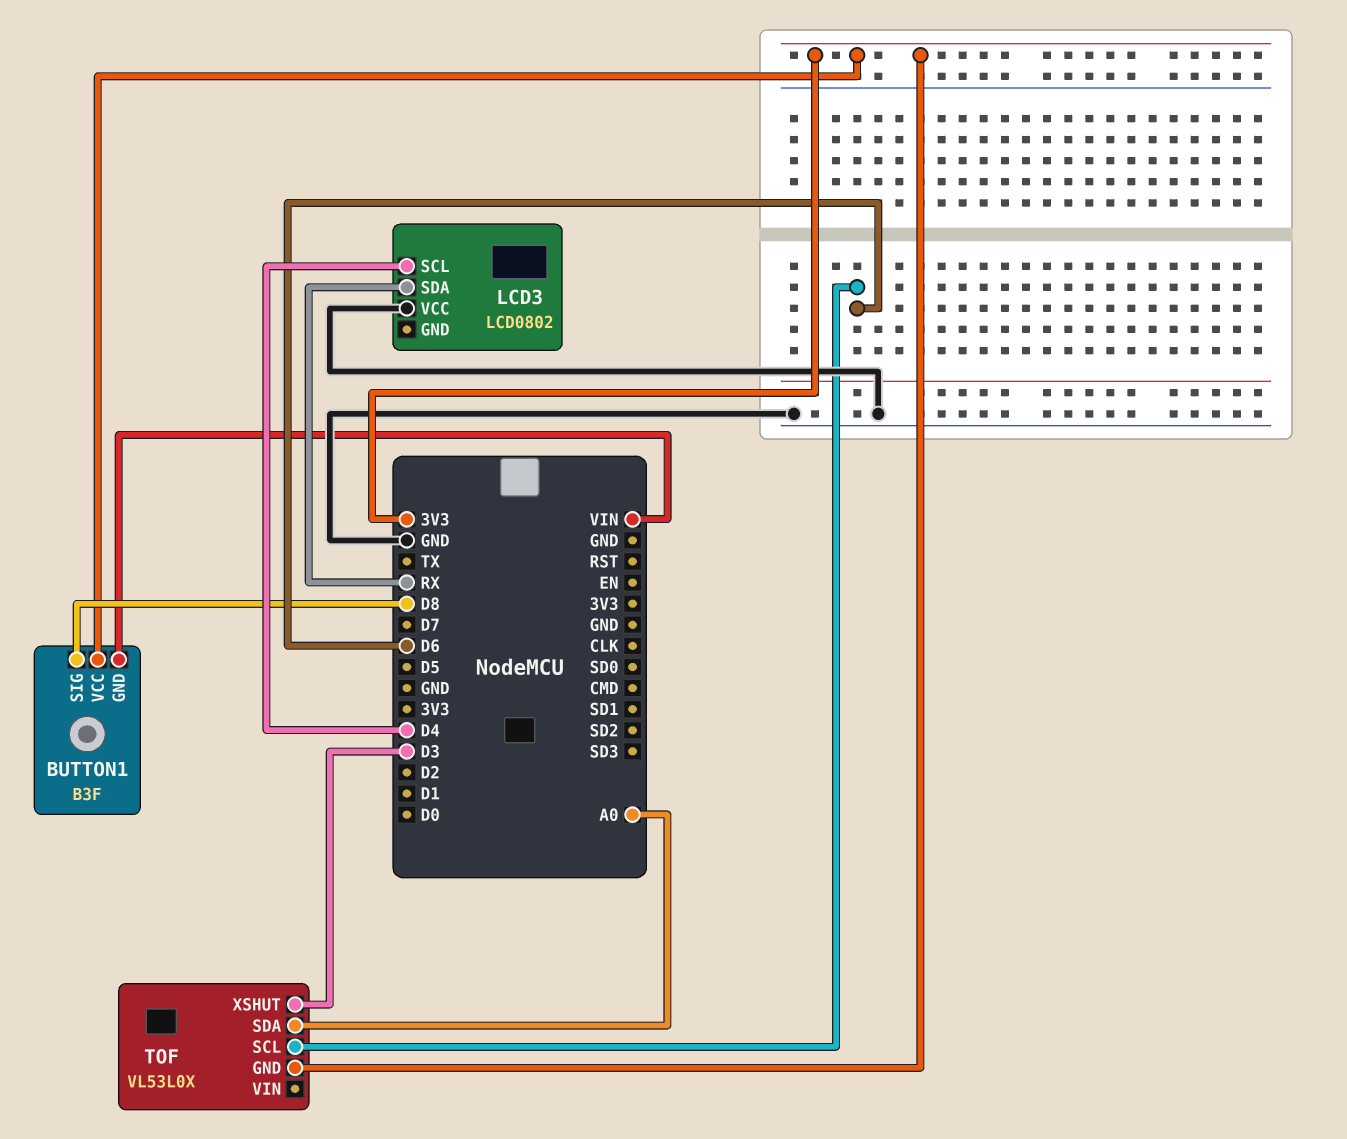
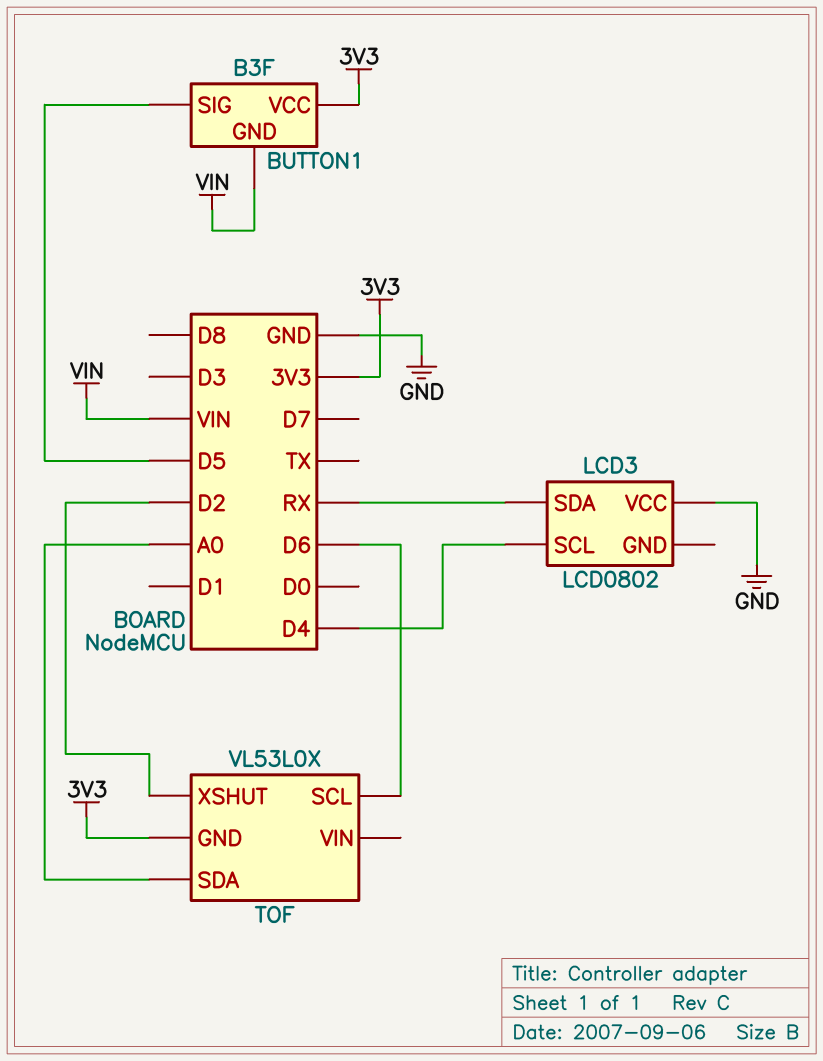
BUTTON1 pin SIG: D8 -> D5
TOF pin XSHUT: D3 -> D2

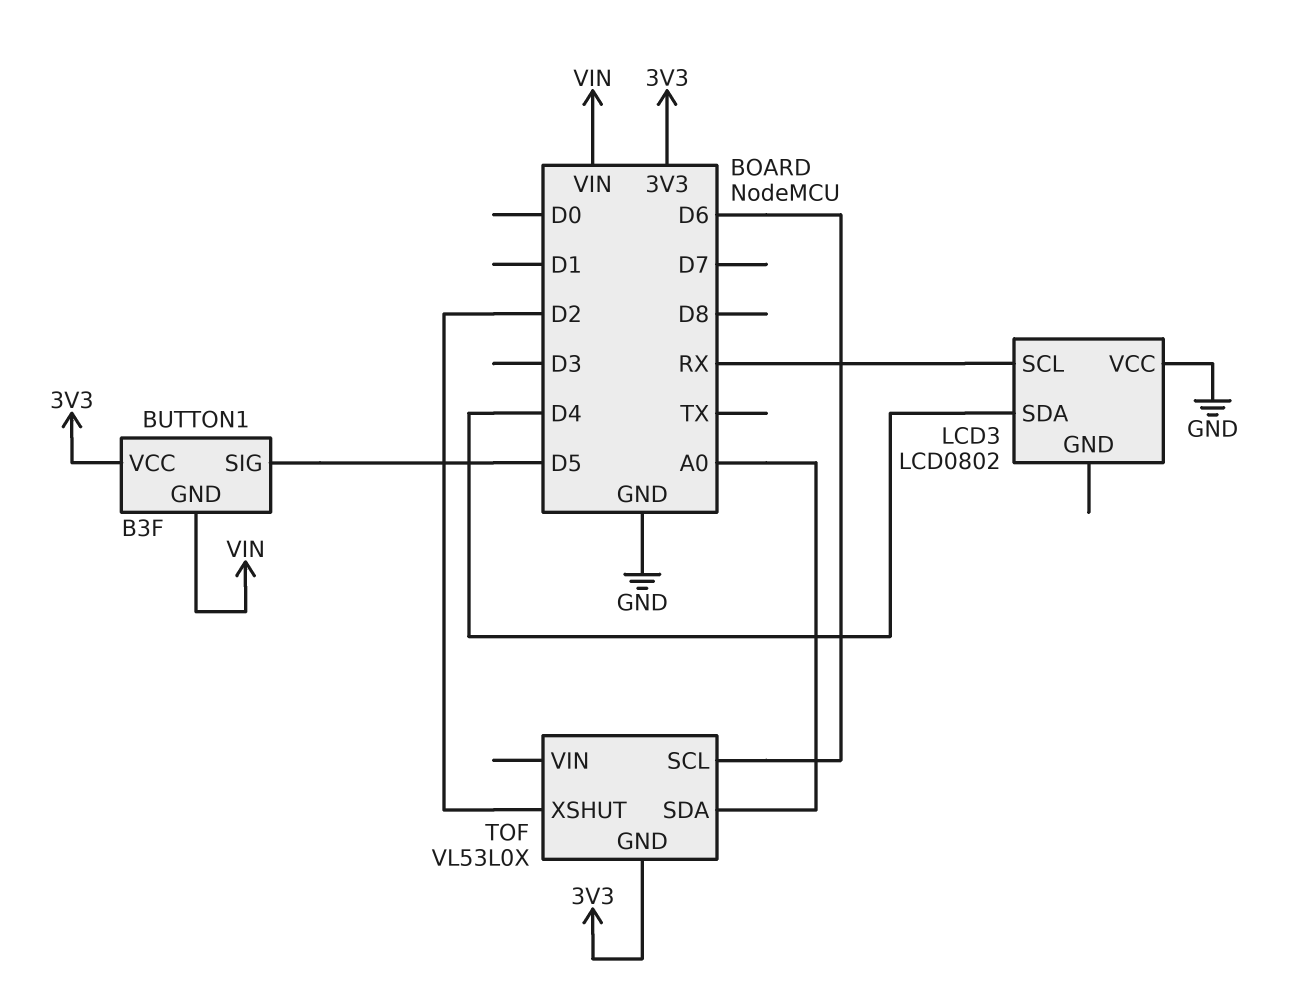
LCD3 pin SCL: D4 -> RX
LCD3 pin SDA: RX -> D4

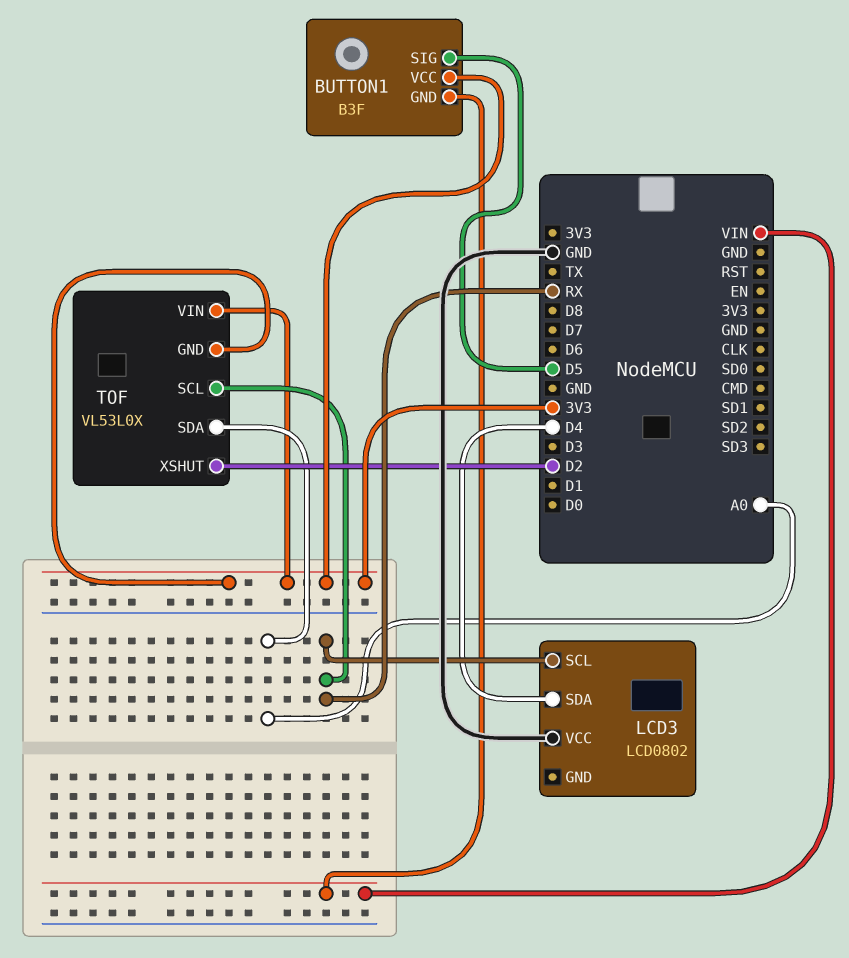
TOF pin SCL: D6 -> RX
TOF pin VIN: none -> 3V3

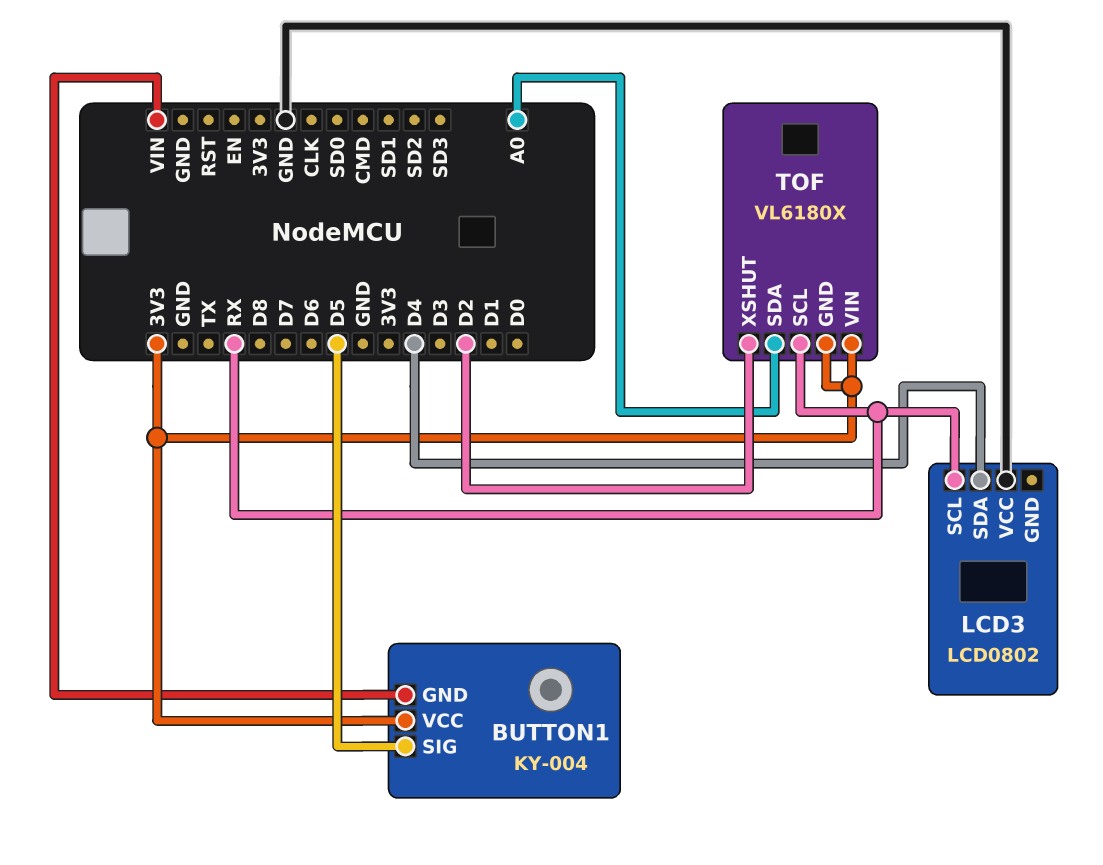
BUTTON1: B3F -> KY-004
TOF: VL53L0X -> VL6180X

